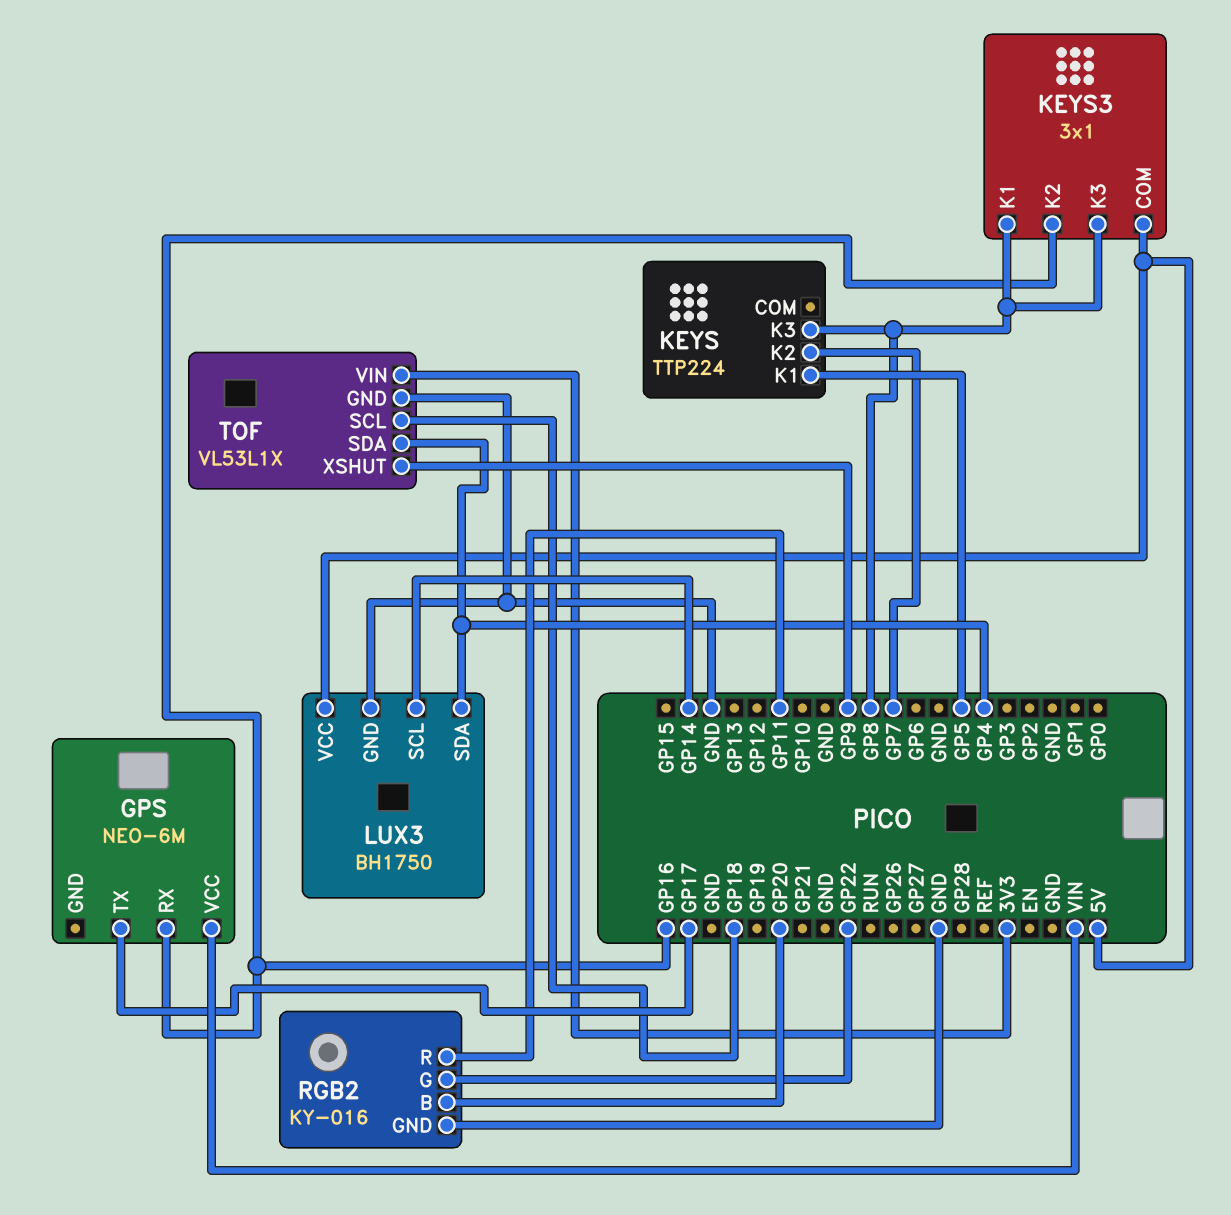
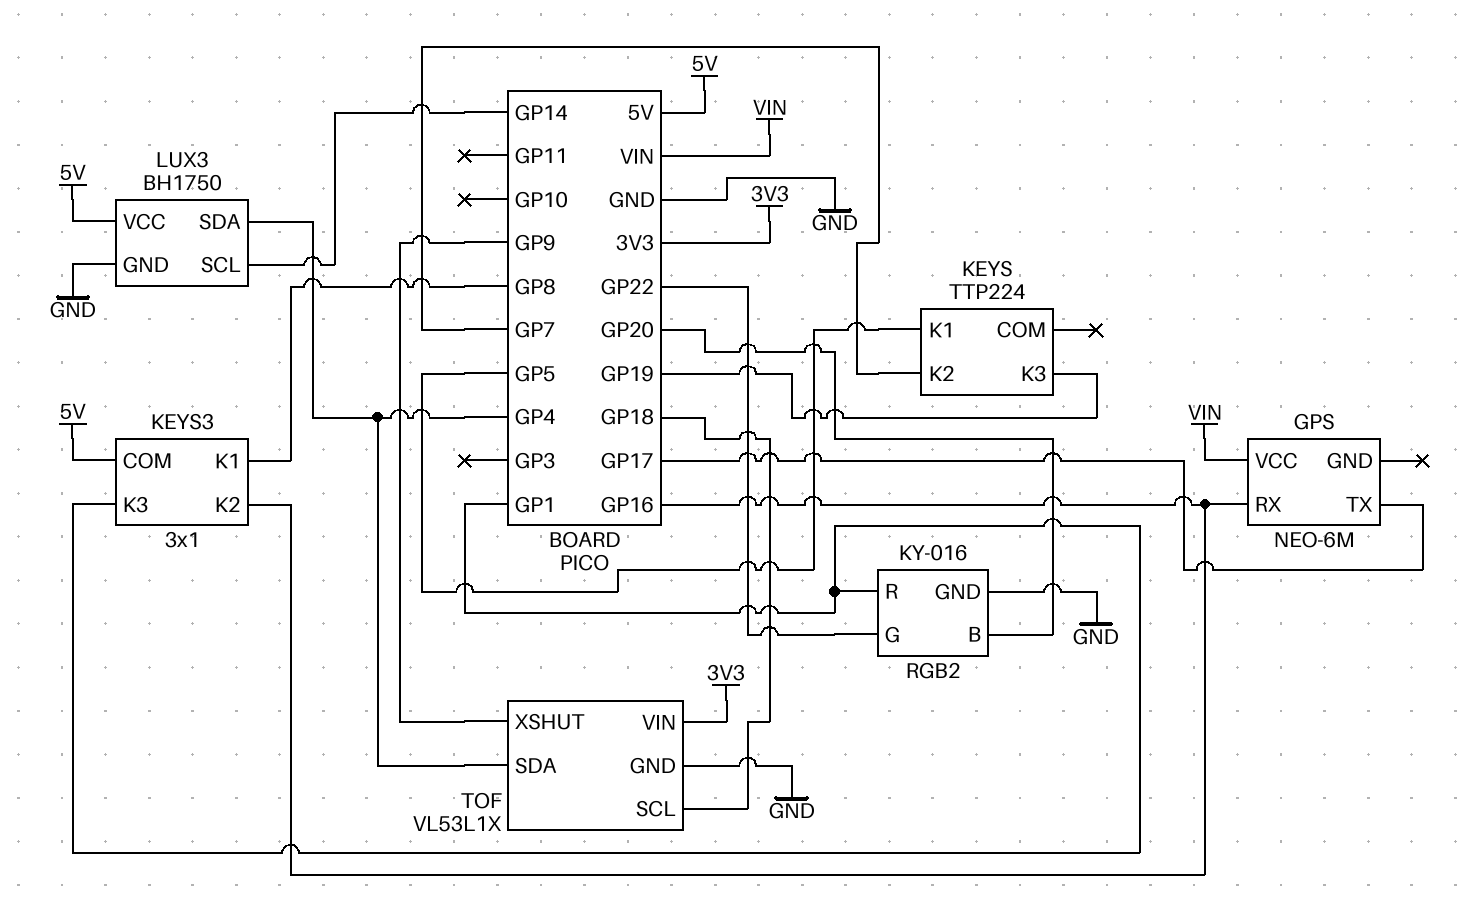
KEYS pin K3: GP8 -> GP19
KEYS3 pin K3: GP8 -> GP1
RGB2 pin R: GP11 -> GP1

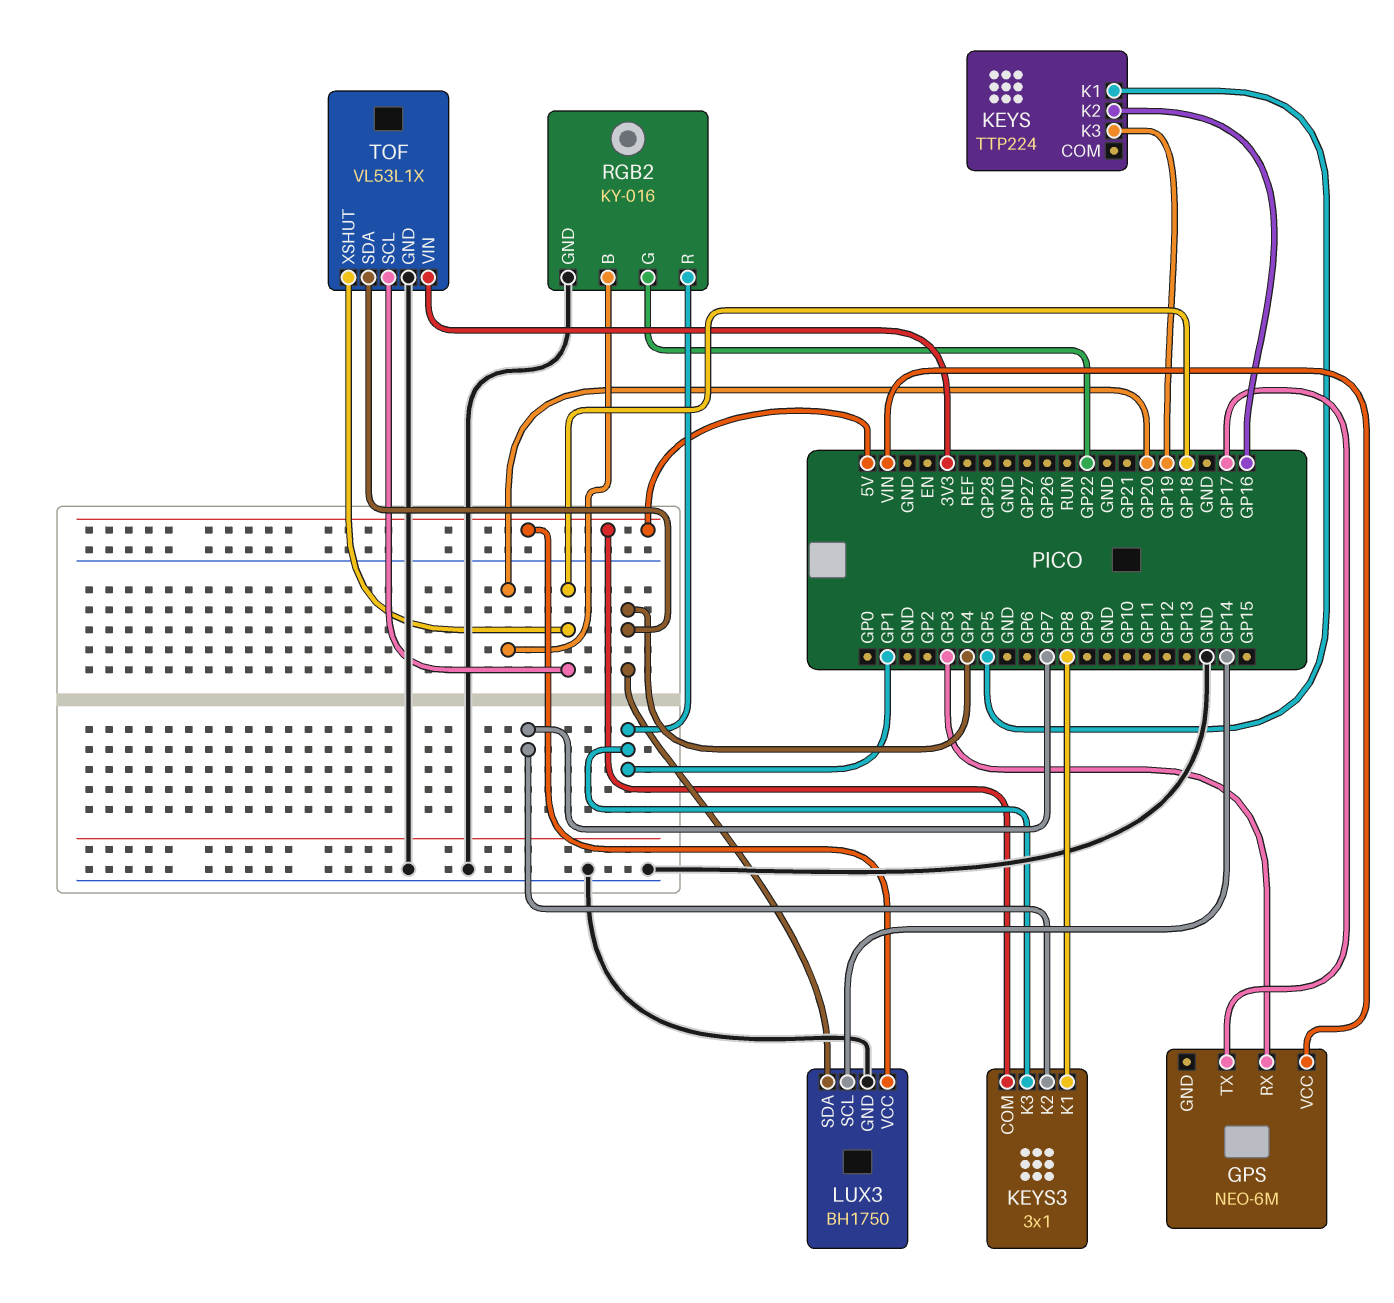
GPS pin RX: GP16 -> GP3
KEYS pin K2: GP7 -> GP16
KEYS3 pin K2: GP16 -> GP7
TOF pin XSHUT: GP9 -> GP18

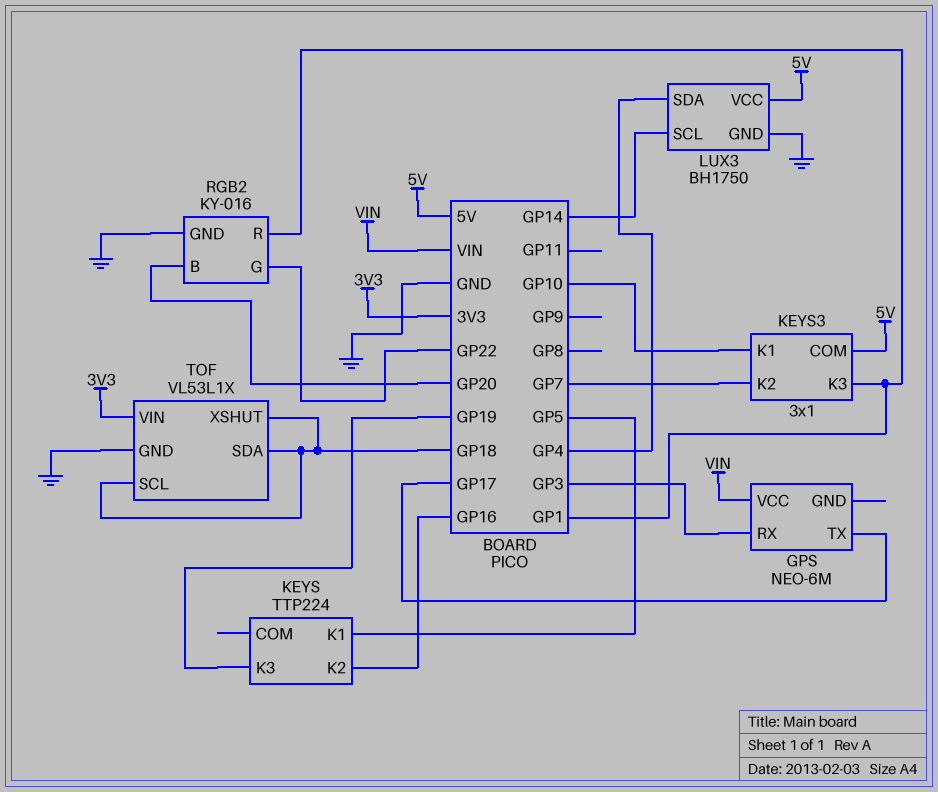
KEYS3 pin K1: GP8 -> GP10
TOF pin SDA: GP4 -> GP18

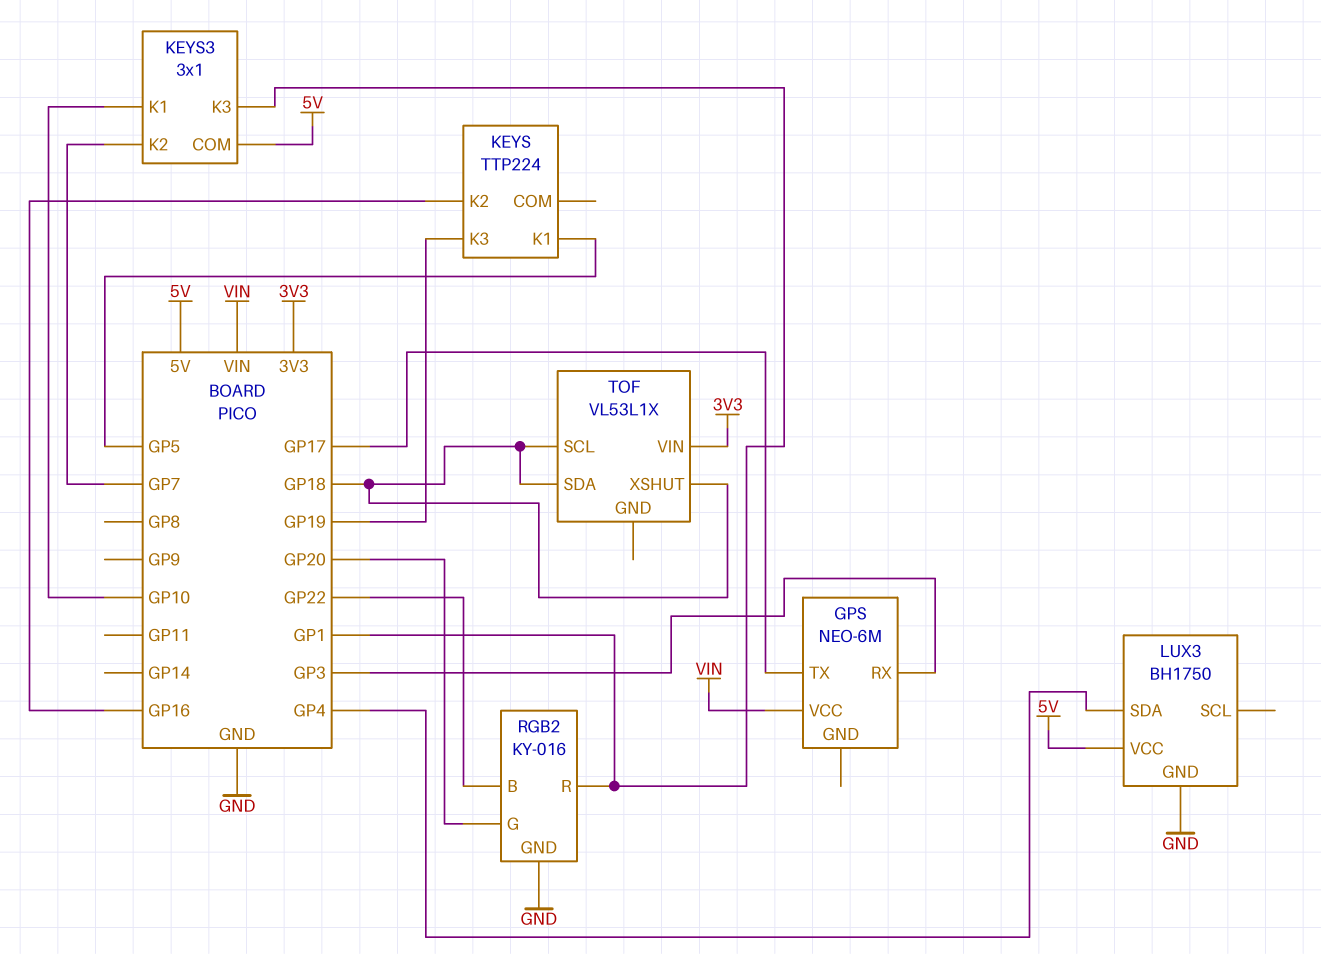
LUX3 pin SCL: GP14 -> none
RGB2 pin B: GP20 -> GP22
RGB2 pin G: GP22 -> GP20
TOF pin GND: GND -> none

